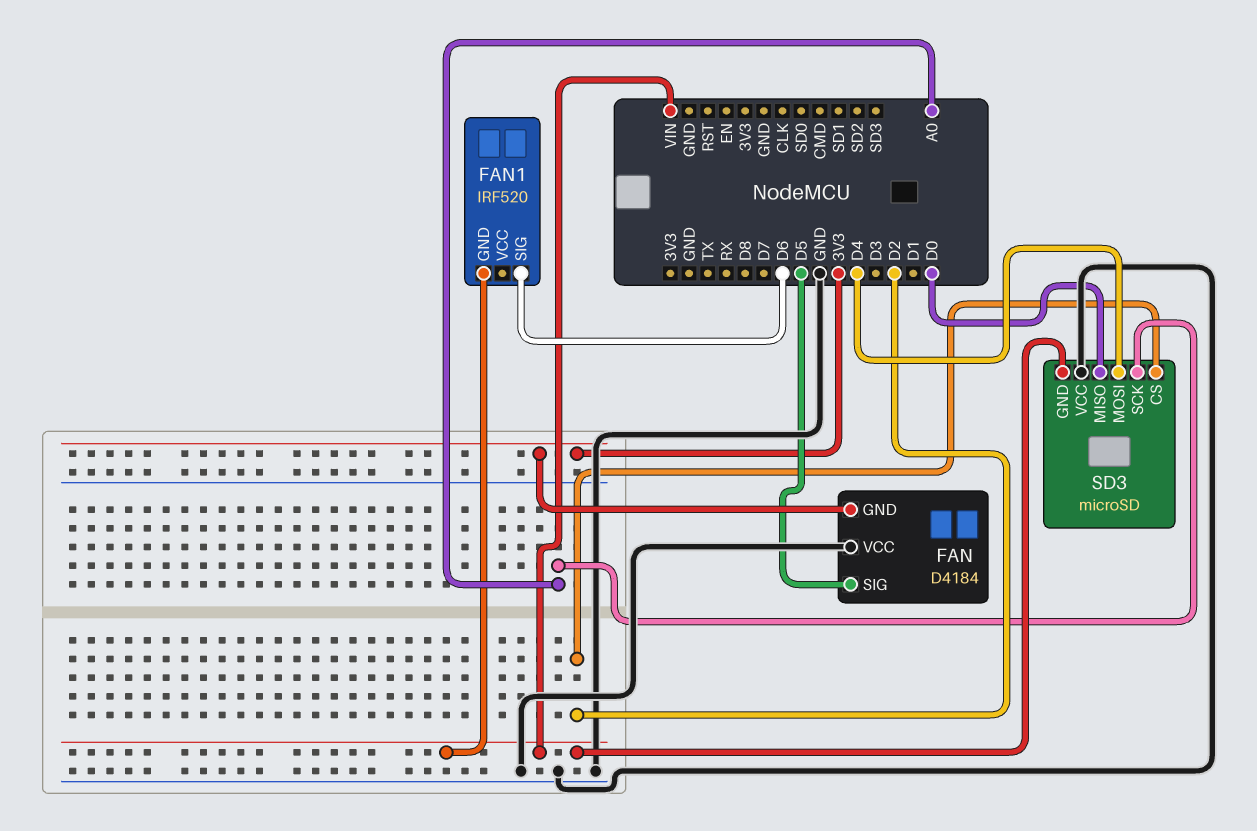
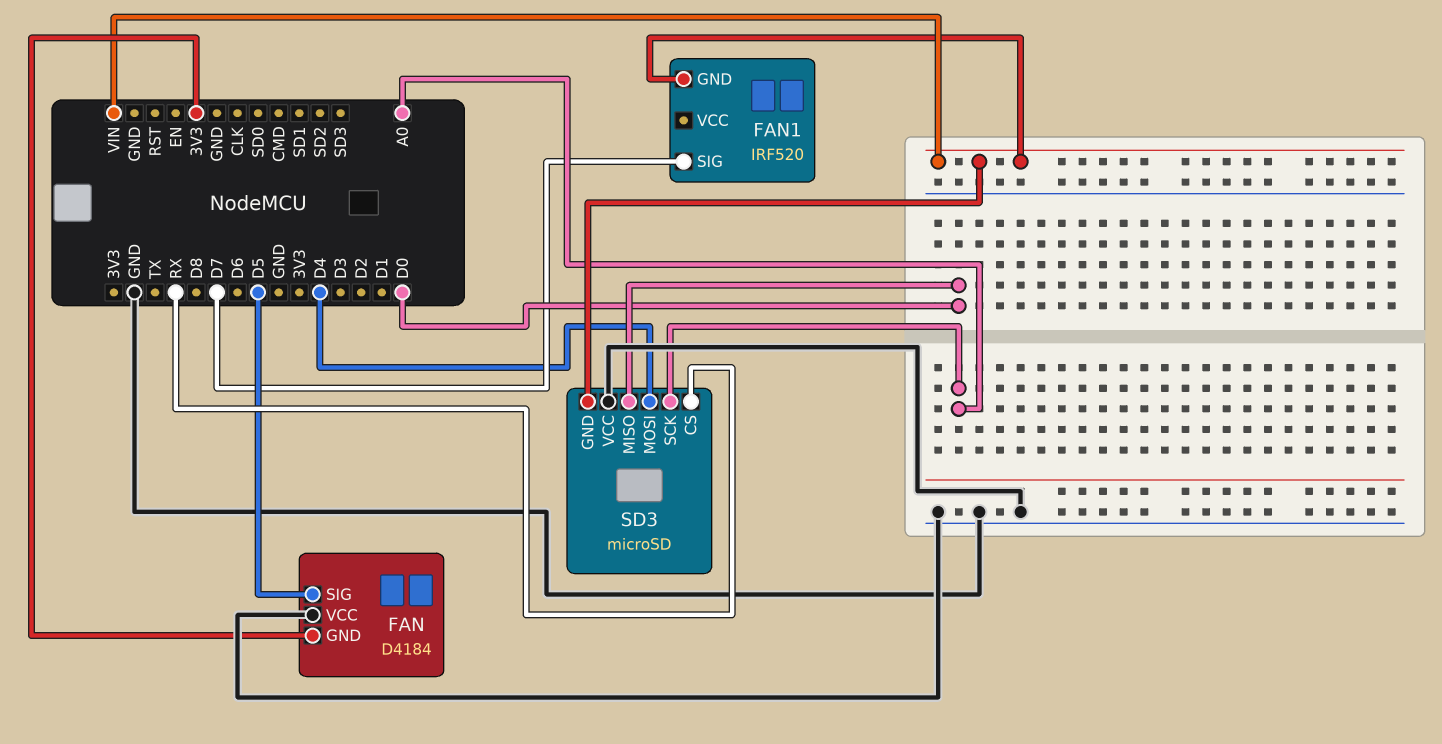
FAN1 pin SIG: D6 -> D7
SD3 pin CS: D2 -> RX

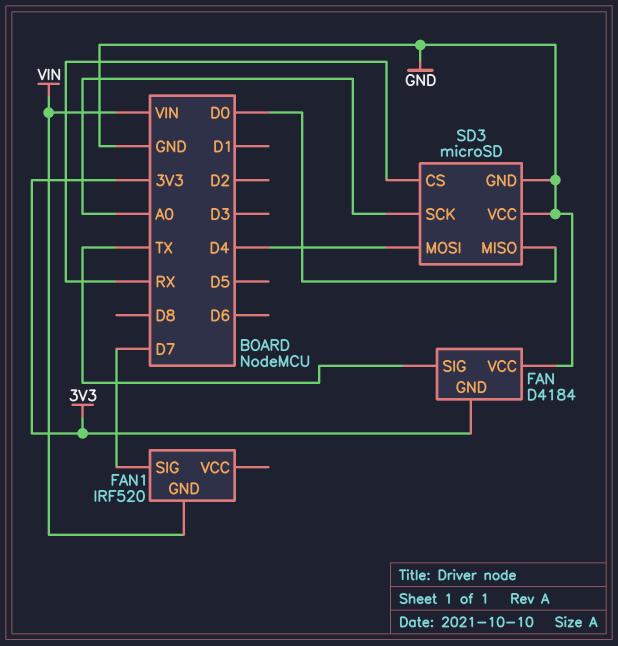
FAN pin SIG: D5 -> TX
SD3 pin GND: VIN -> GND

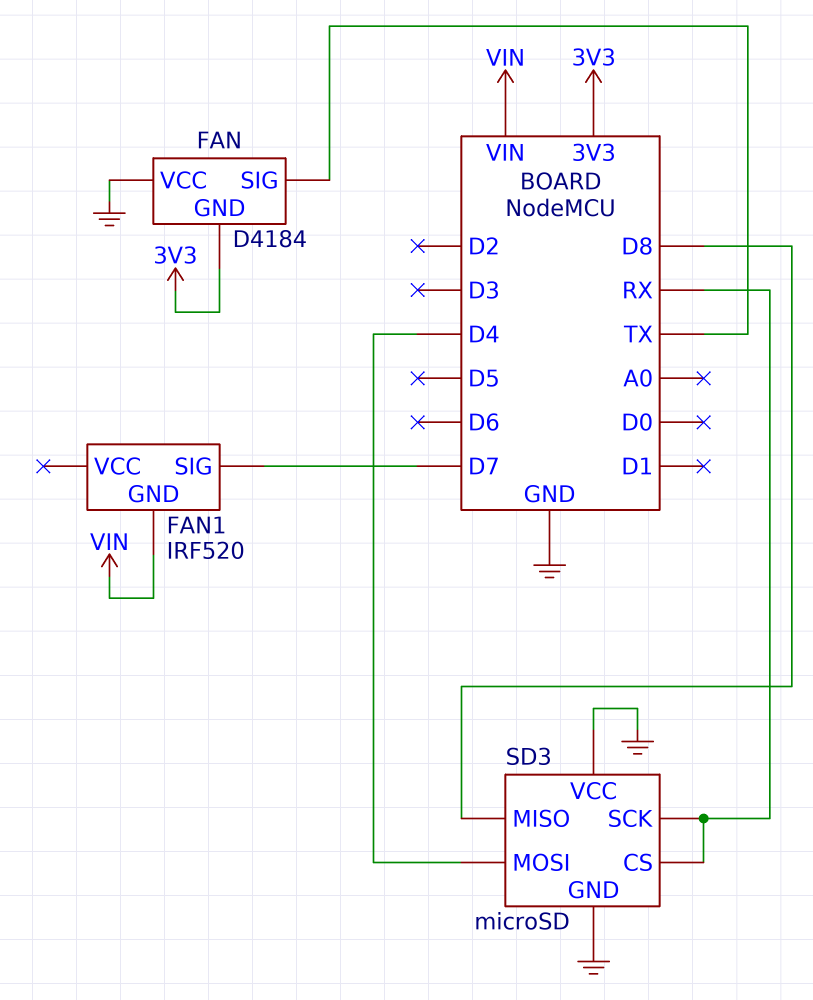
SD3 pin MISO: D0 -> D8
SD3 pin SCK: A0 -> RX

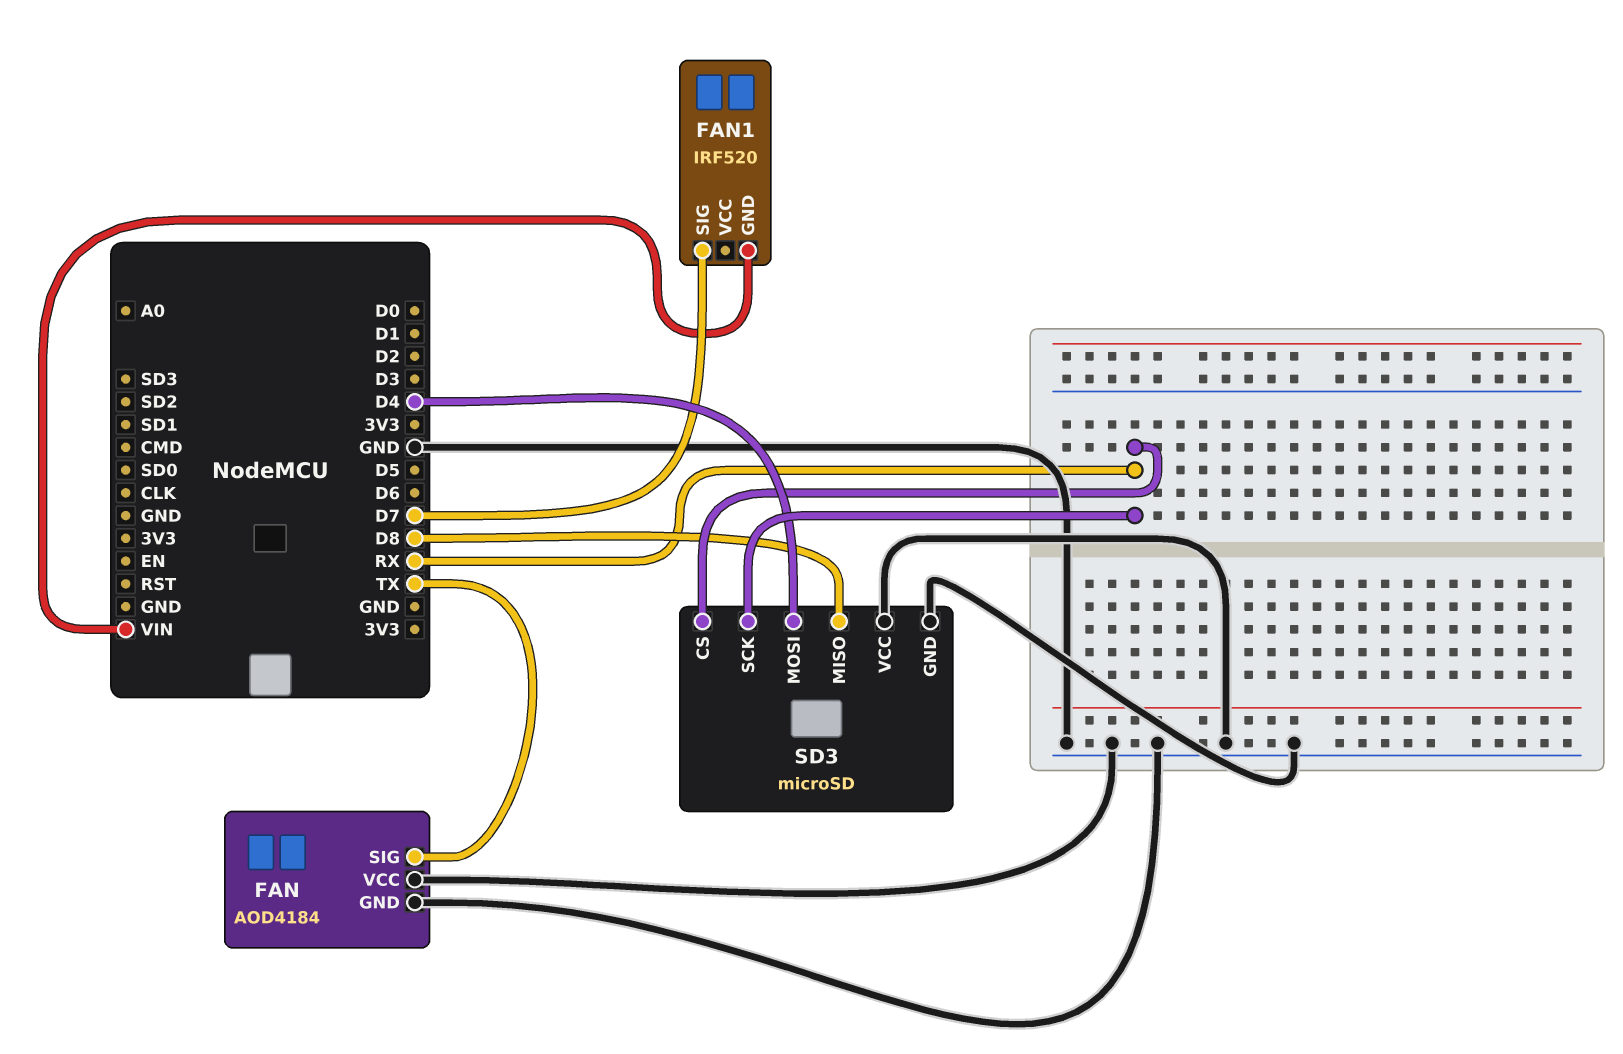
FAN: D4184 -> AOD4184
FAN pin GND: 3V3 -> GND

